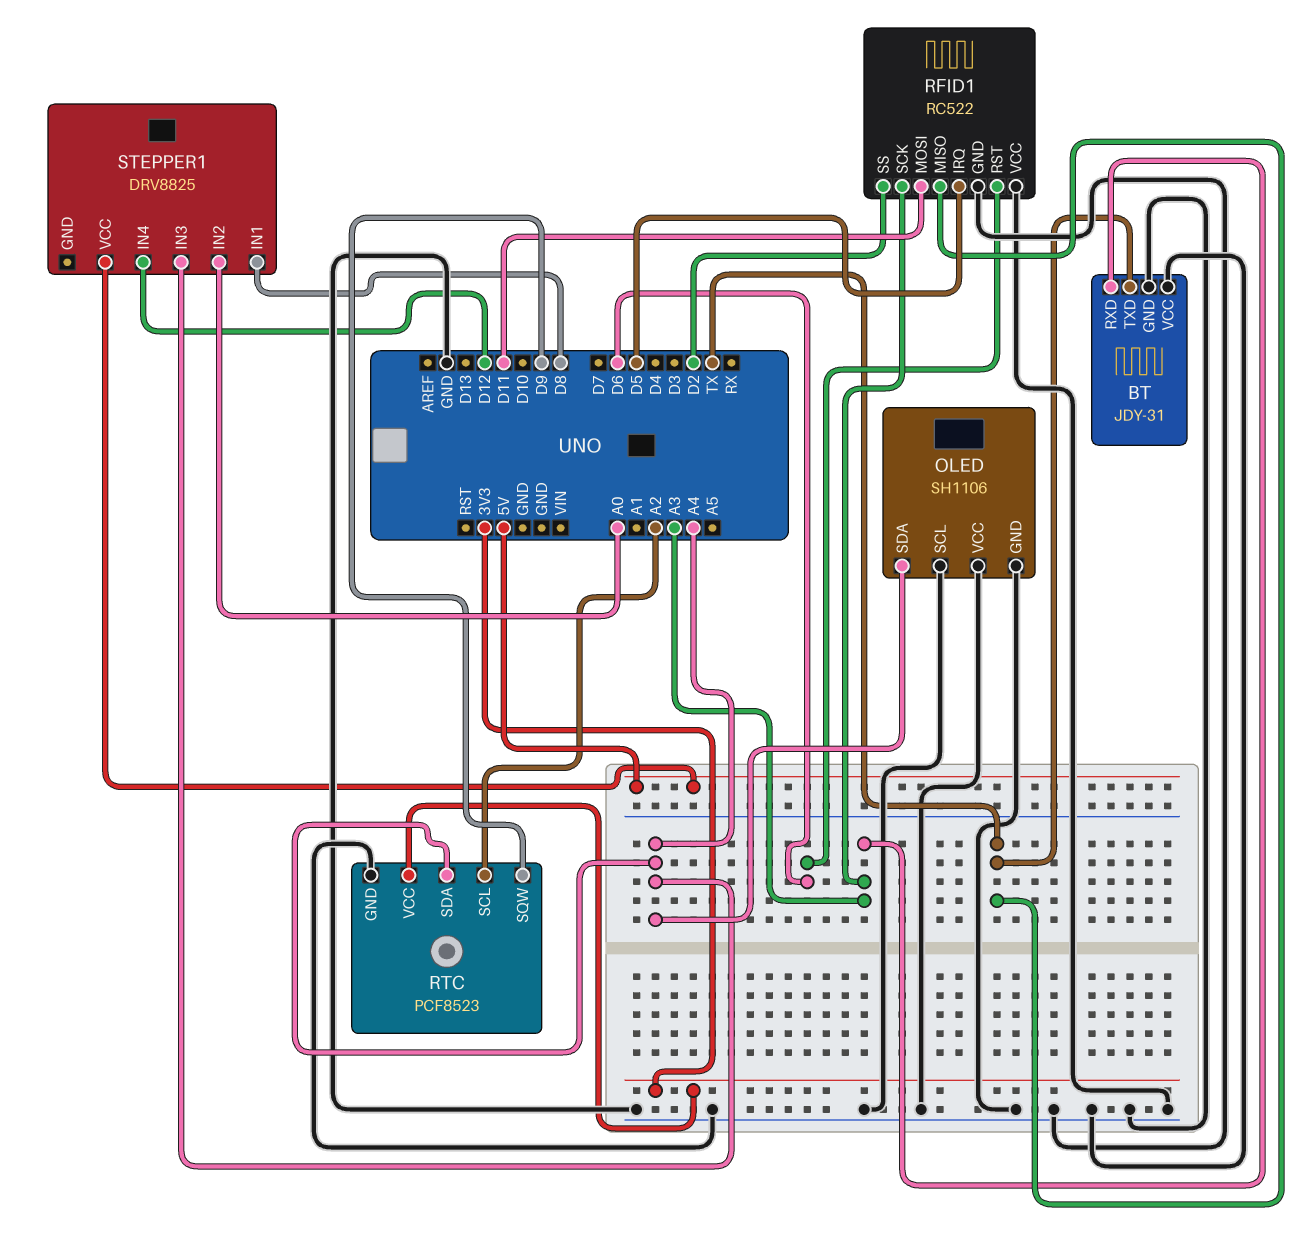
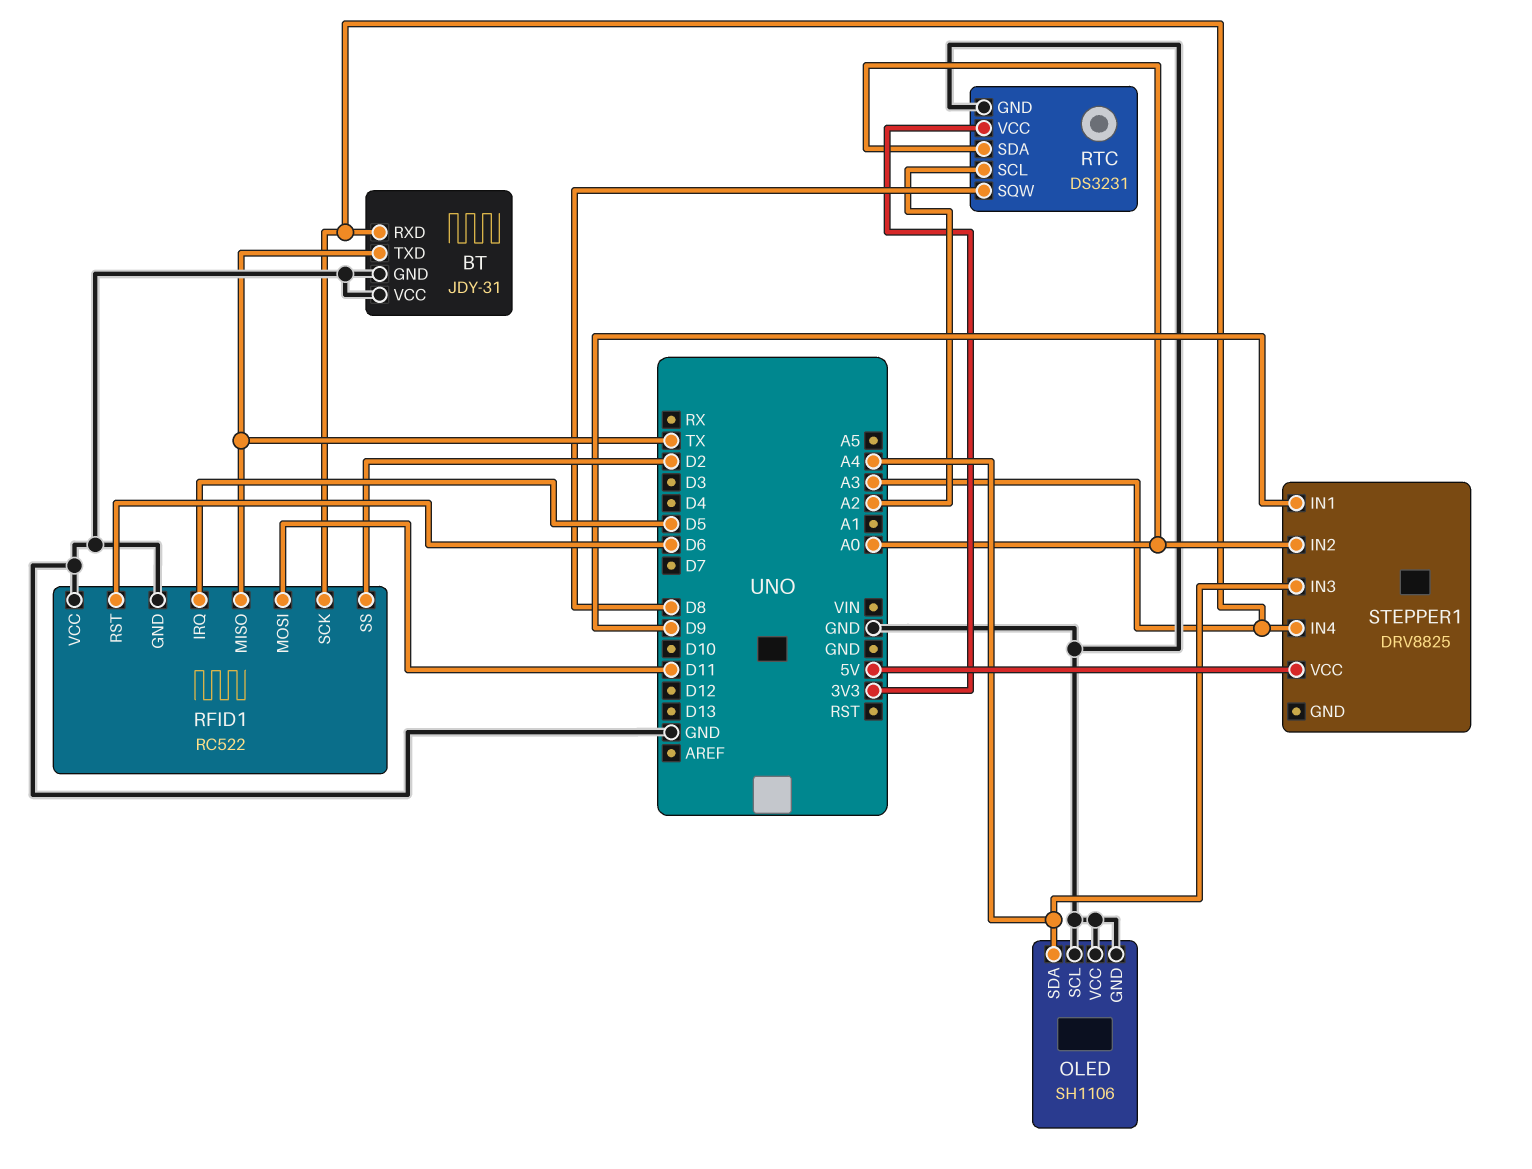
RTC: PCF8523 -> DS3231
RTC pin SDA: A4 -> A0
RTC pin SQW: D9 -> D8
STEPPER1 pin IN1: D8 -> D9
STEPPER1 pin IN4: D12 -> A3

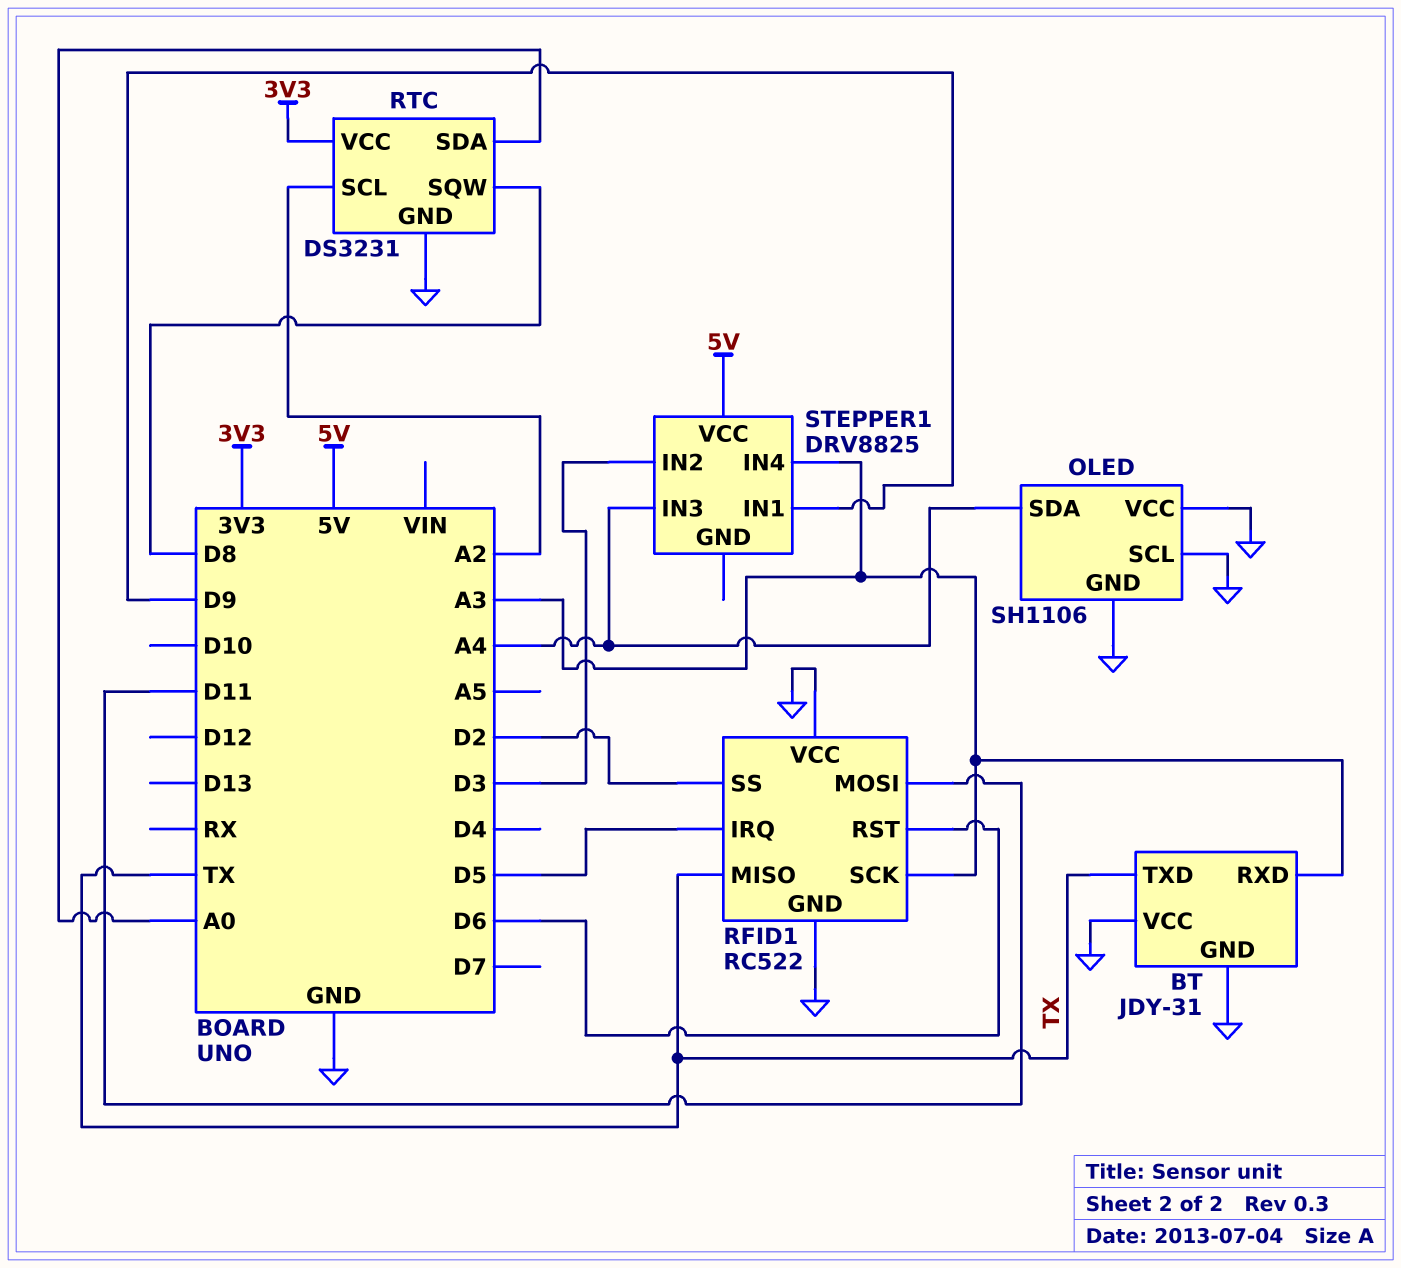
STEPPER1 pin IN2: A0 -> D3

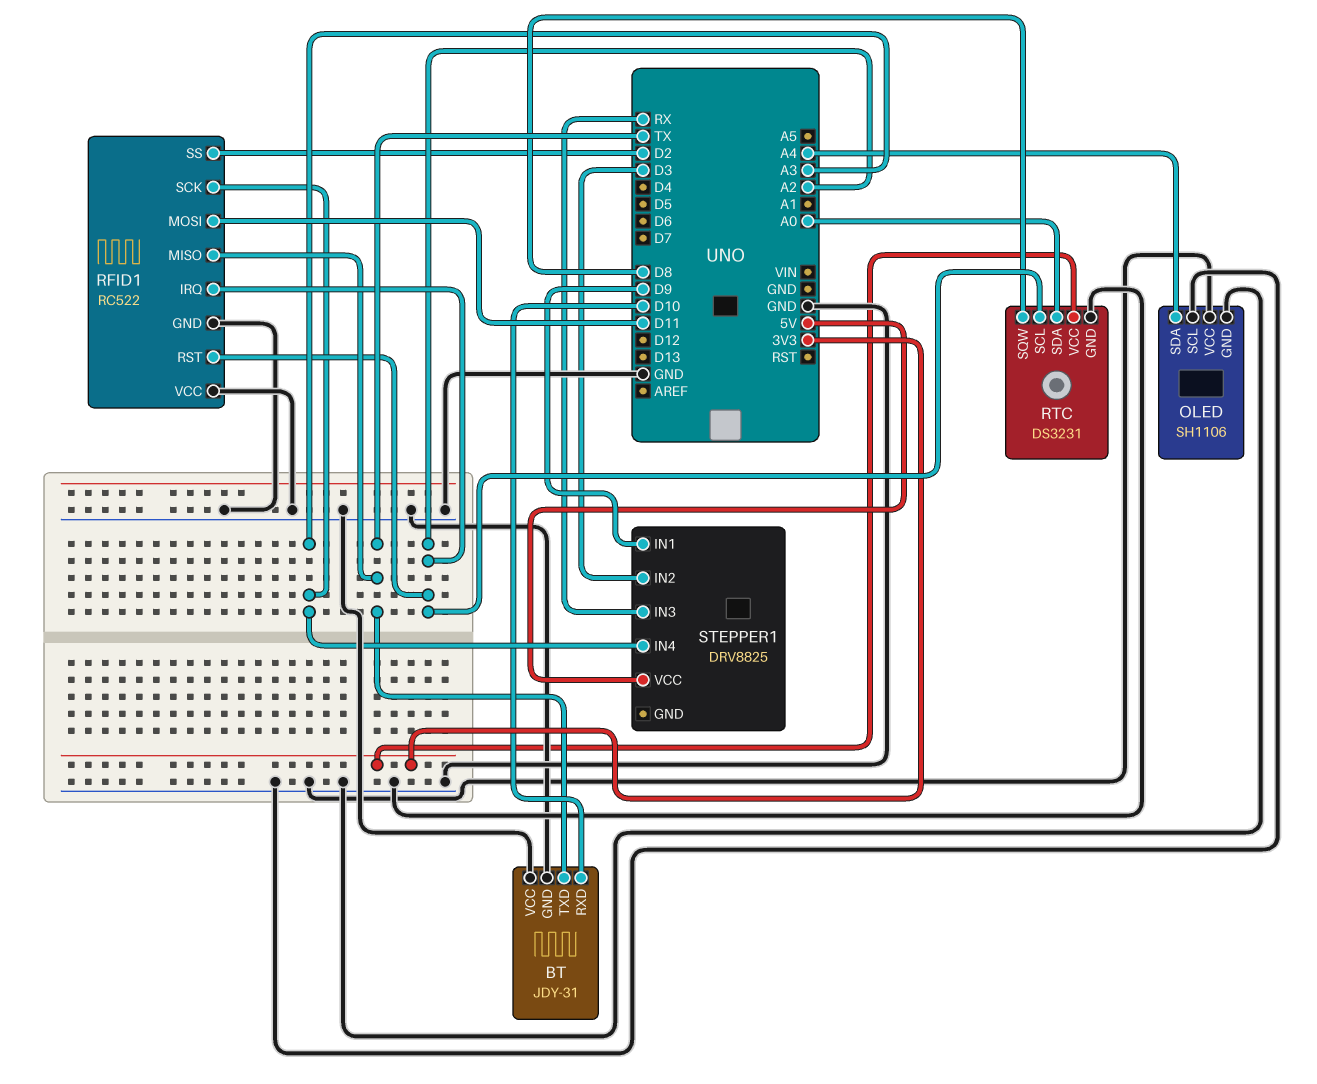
BT pin RXD: A3 -> D10
RFID1 pin IRQ: D5 -> A2
RFID1 pin RST: D6 -> A2
STEPPER1 pin IN3: A4 -> RX

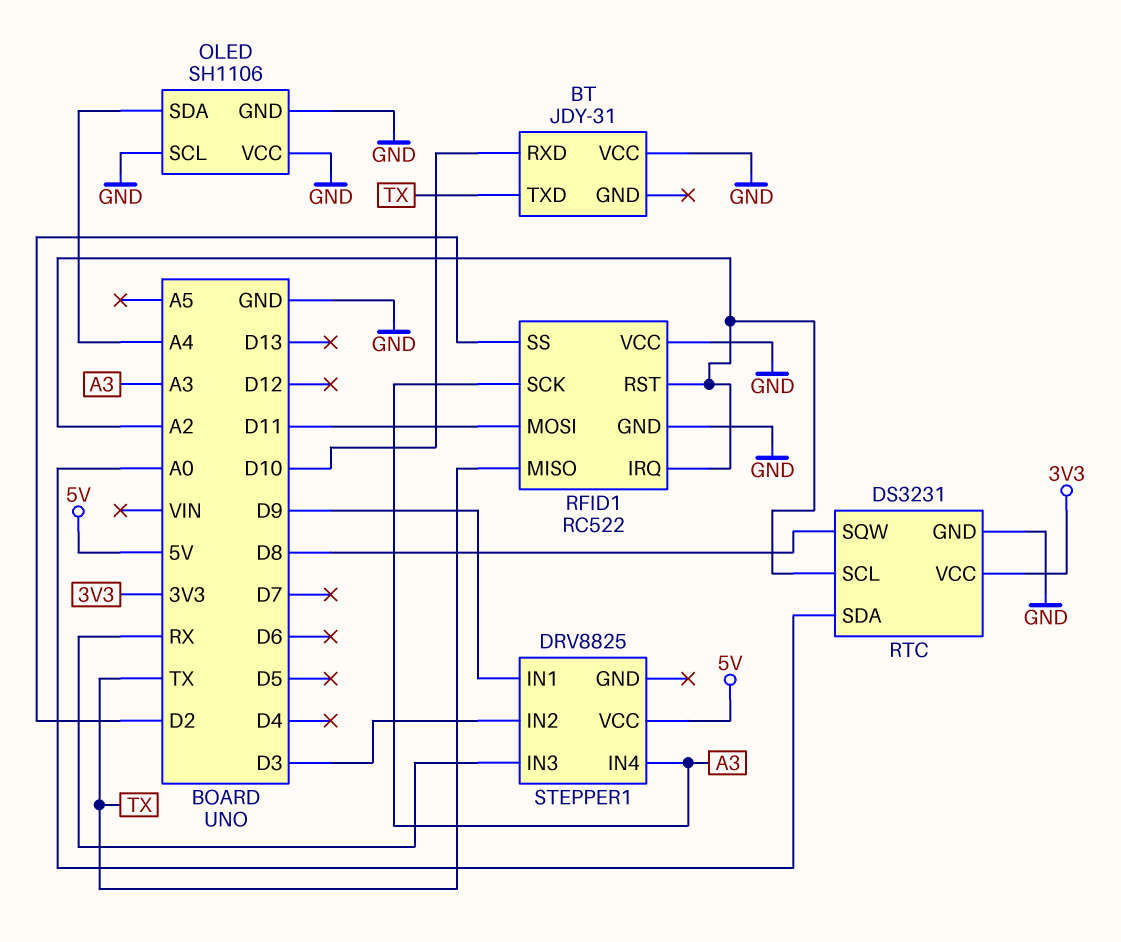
BT pin GND: GND -> none

